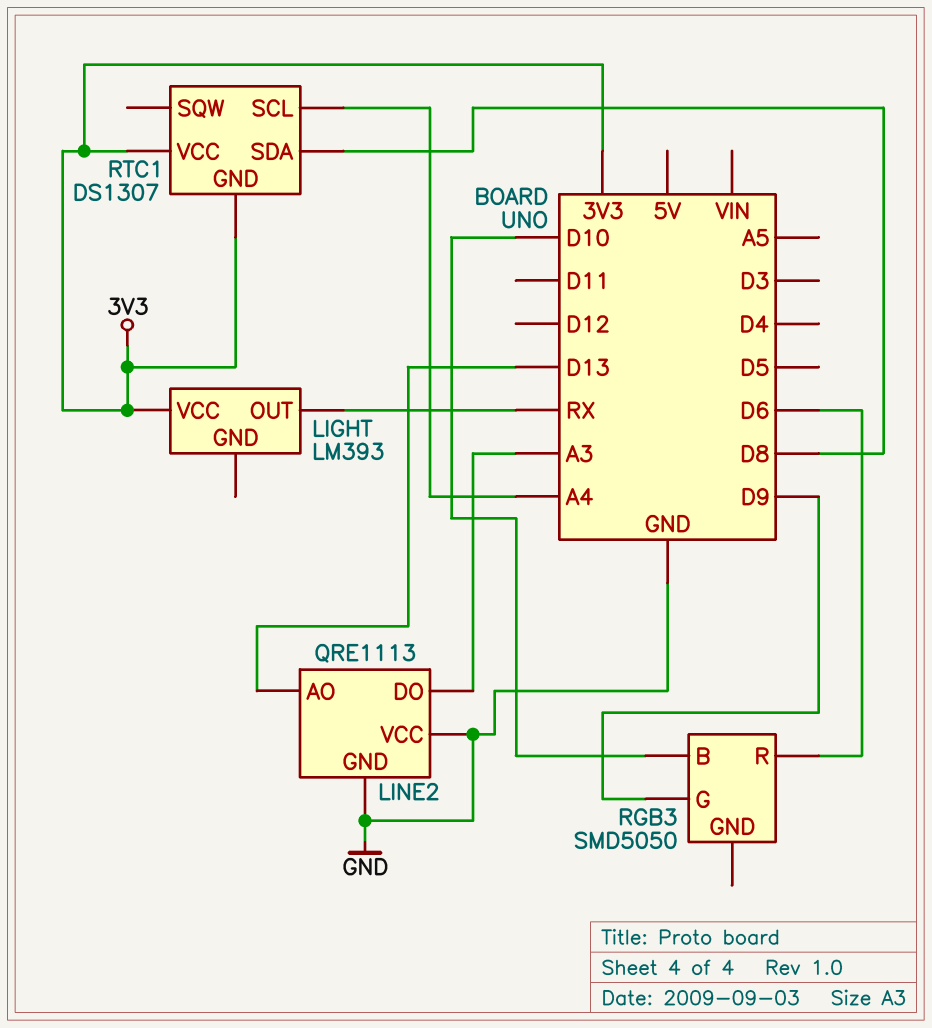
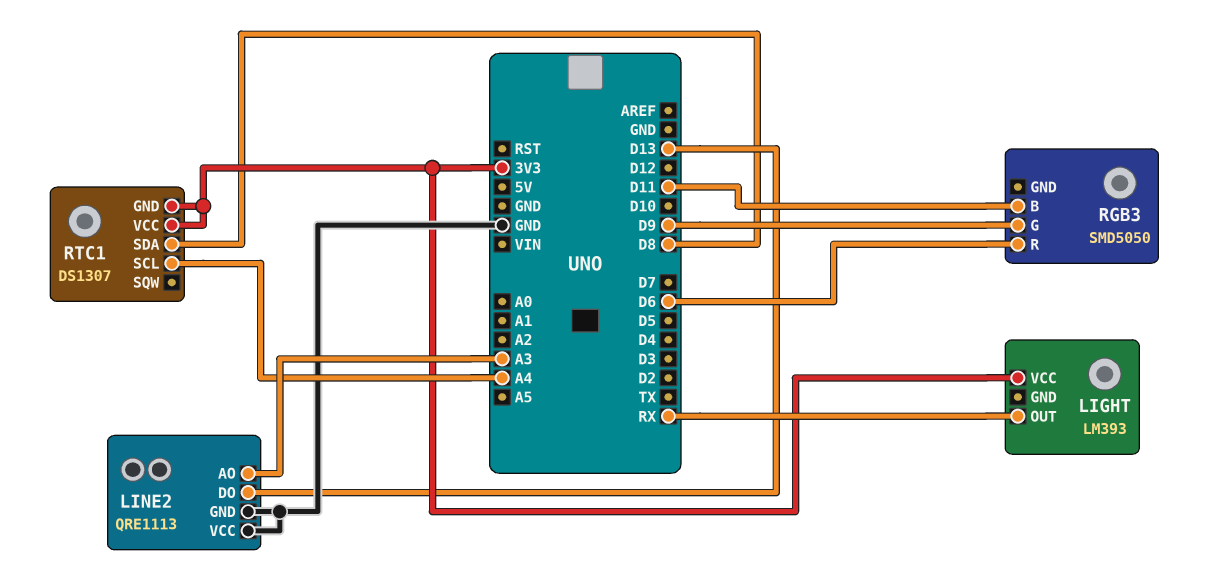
LINE2 pin AO: D13 -> A3
LINE2 pin DO: A3 -> D13
RGB3 pin B: D10 -> D11

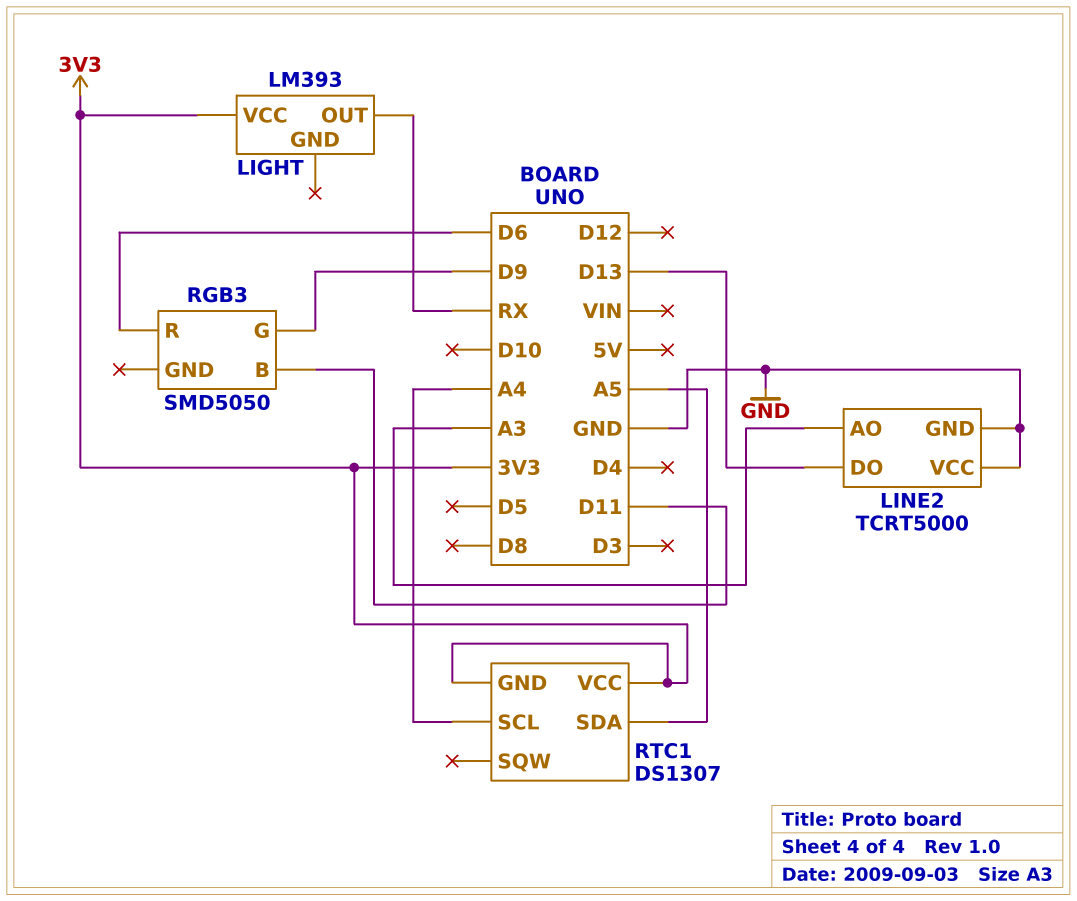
LINE2: QRE1113 -> TCRT5000
RTC1 pin SDA: D8 -> A5

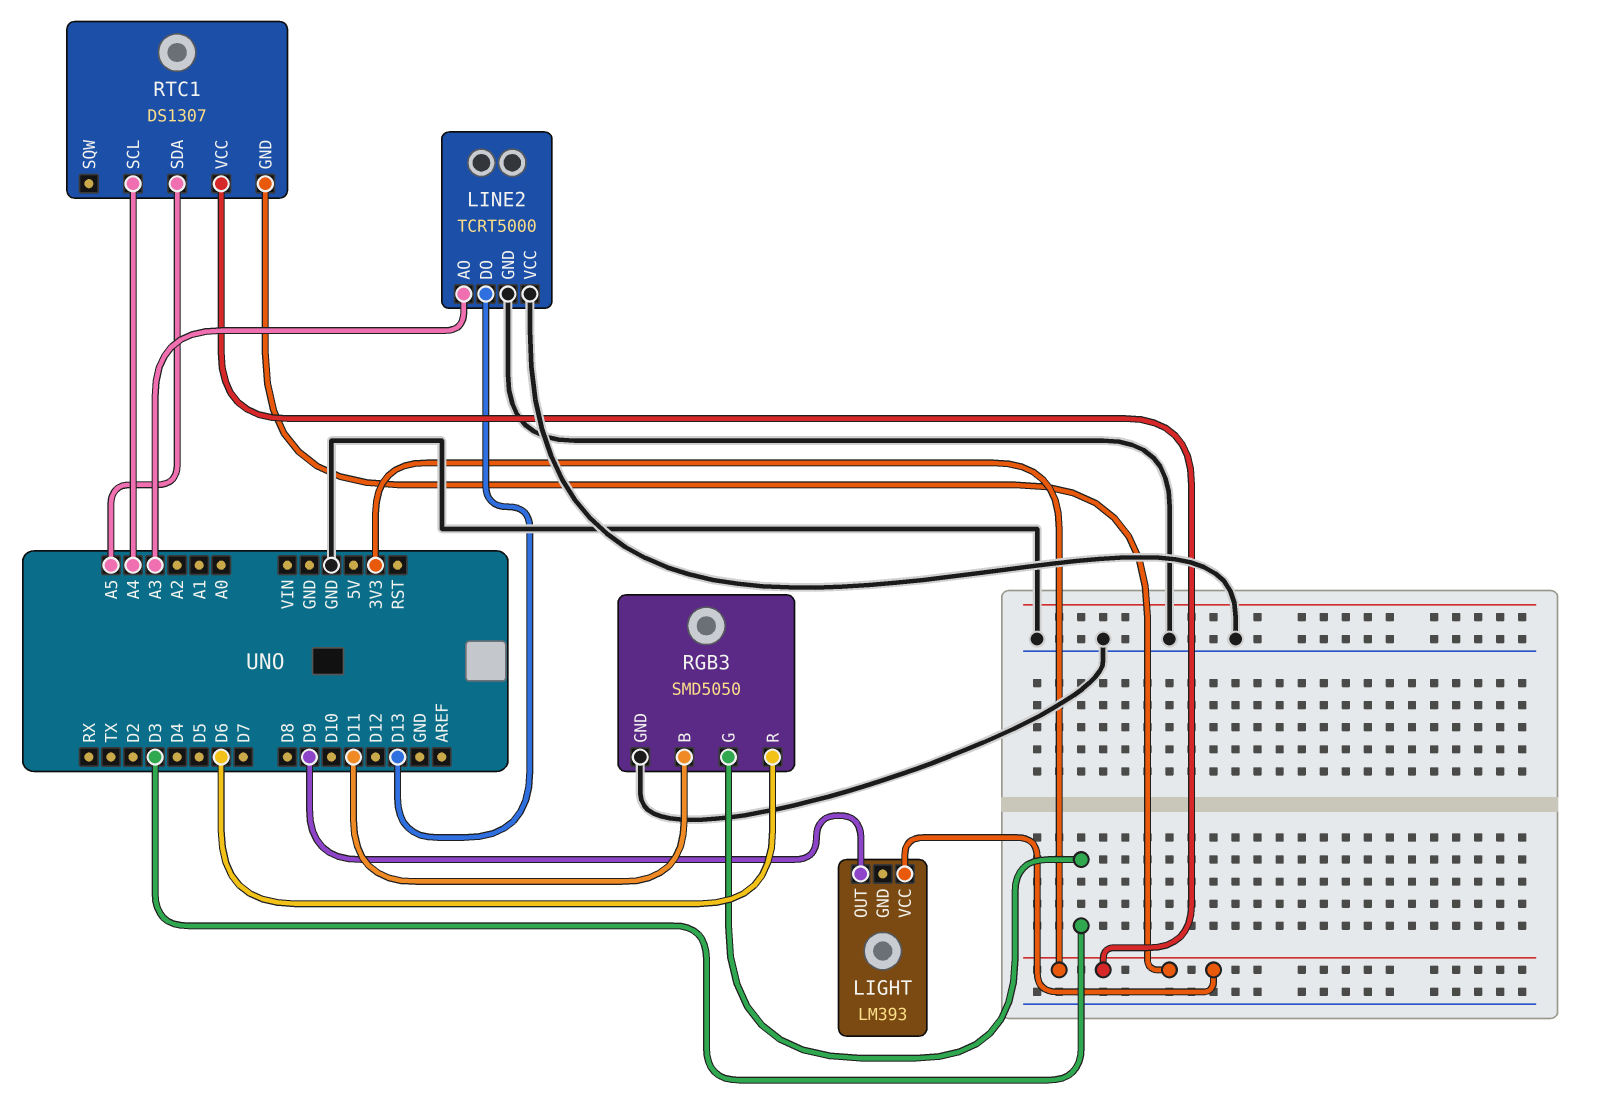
LIGHT pin OUT: RX -> D9
RGB3 pin G: D9 -> D3
RGB3 pin GND: none -> GND

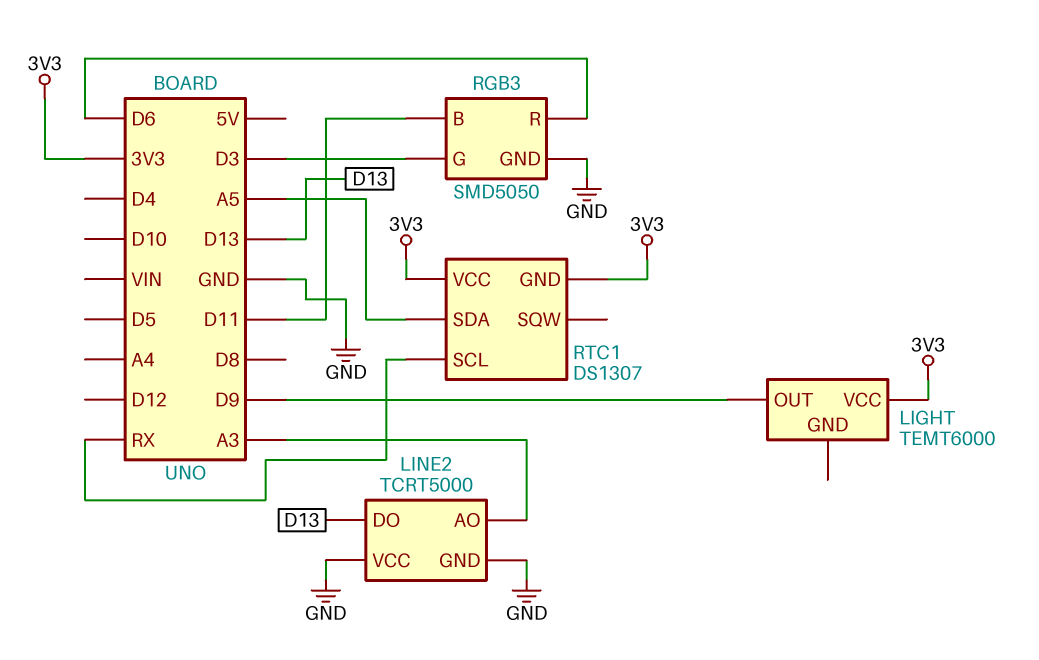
LIGHT: LM393 -> TEMT6000
RTC1 pin SCL: A4 -> RX

